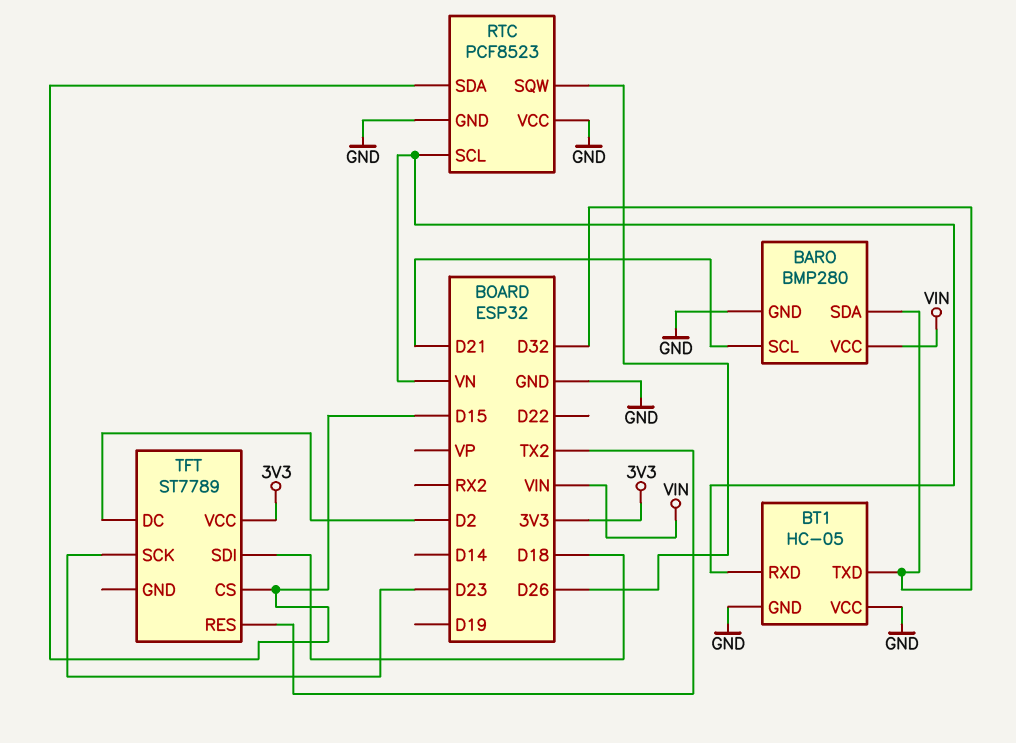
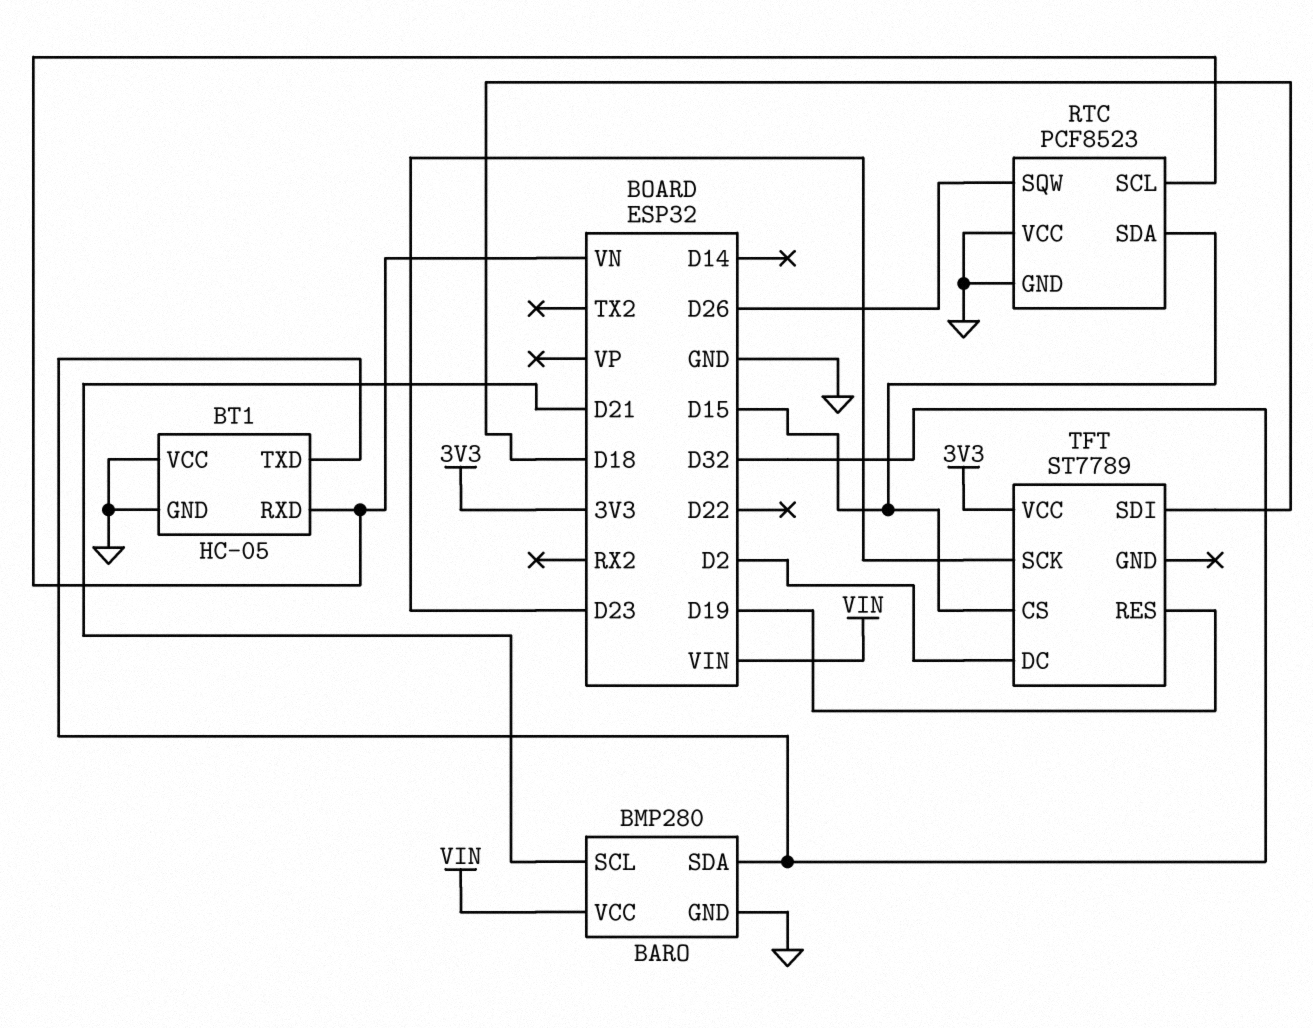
TFT pin RES: TX2 -> D19

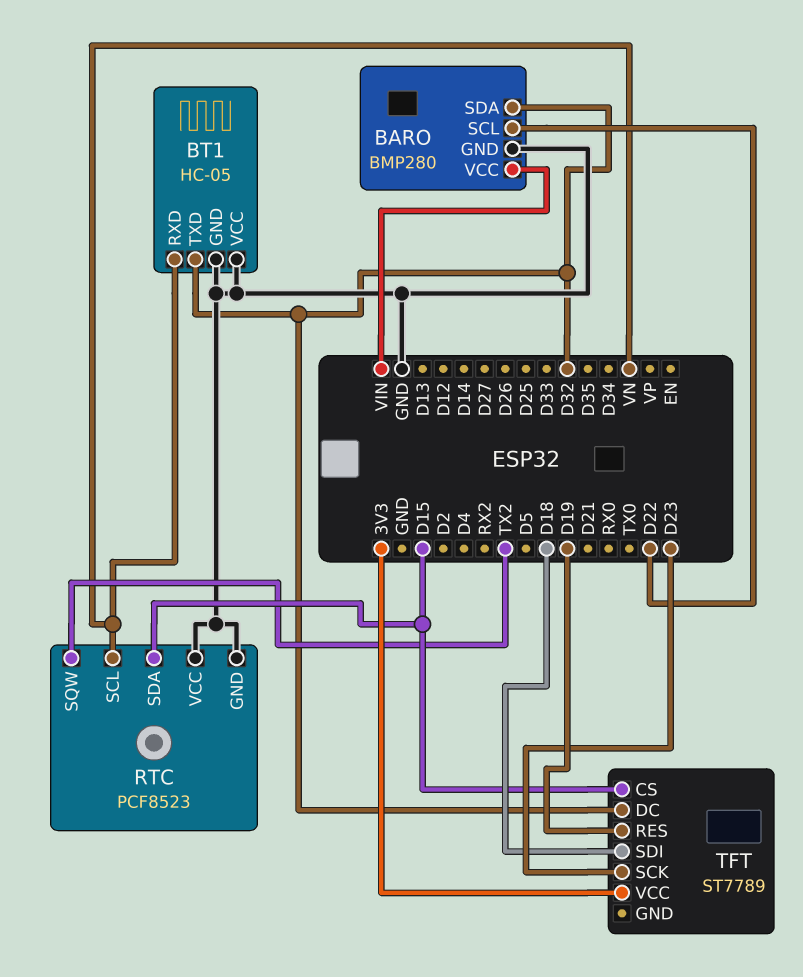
BARO pin SCL: D21 -> D22
RTC pin SQW: D26 -> TX2
TFT pin DC: D2 -> D32

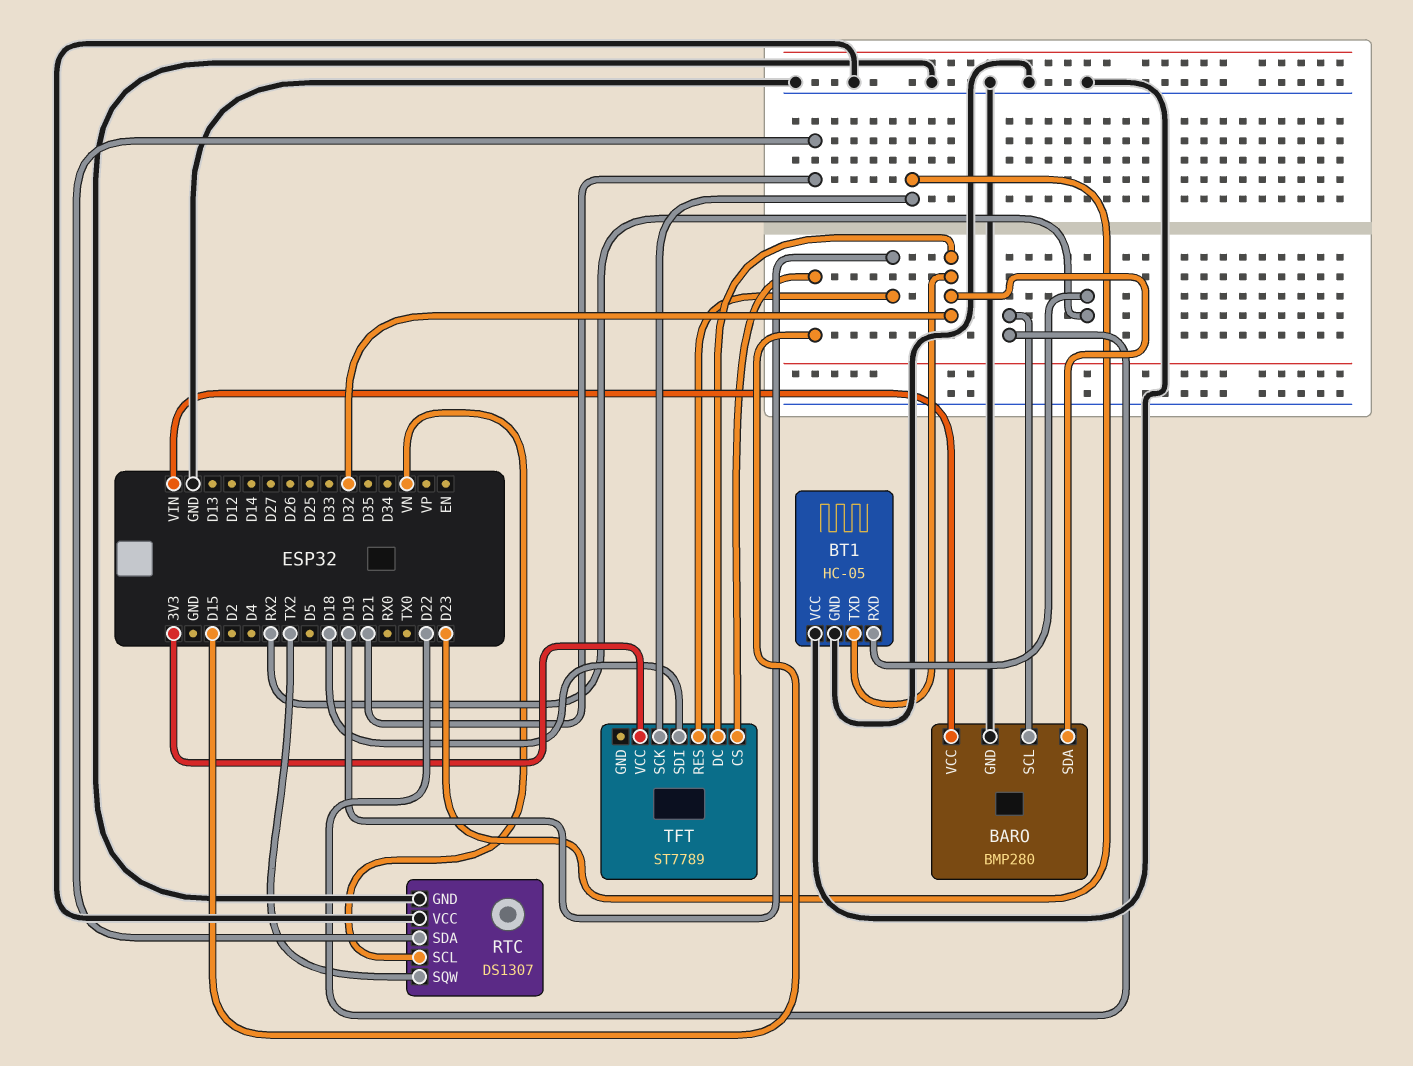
BT1 pin RXD: VN -> RX2
RTC: PCF8523 -> DS1307
RTC pin SDA: D15 -> D21

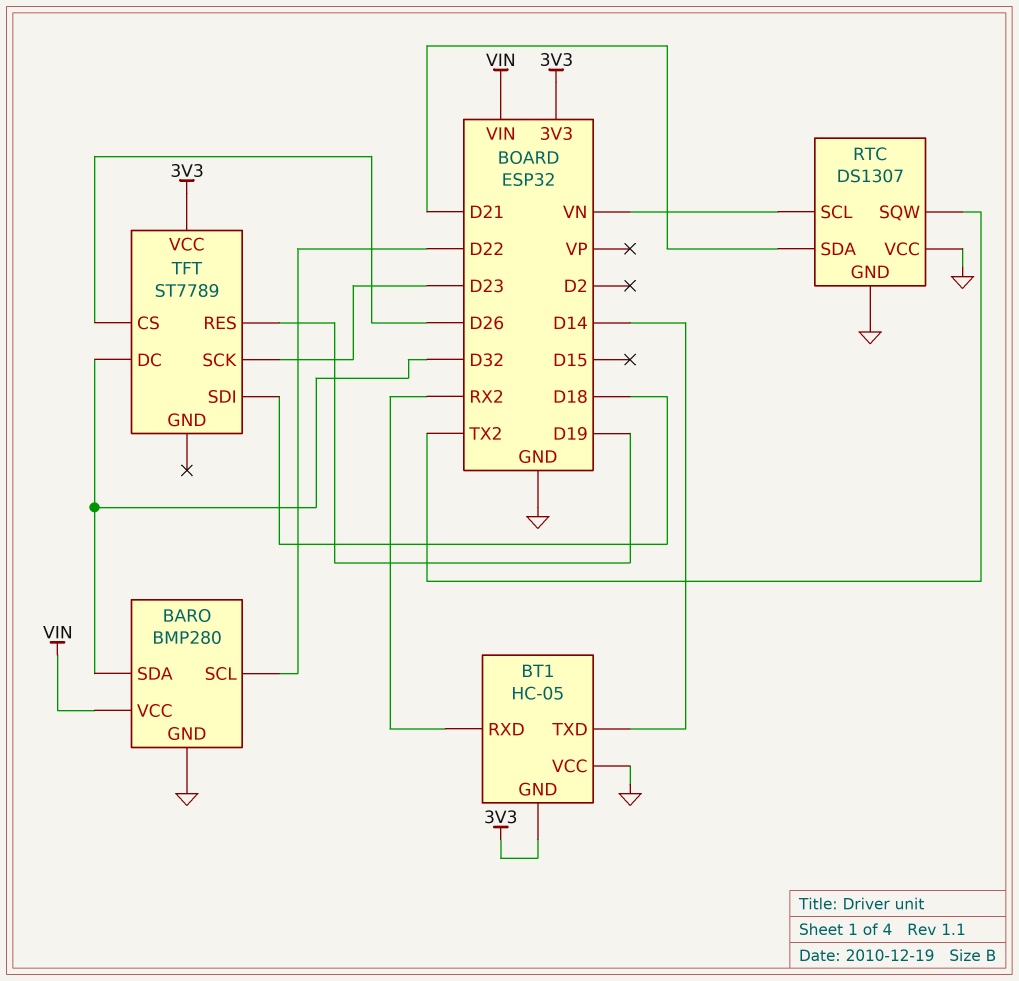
BT1 pin GND: GND -> 3V3
BT1 pin TXD: D32 -> D14
TFT pin CS: D15 -> D26

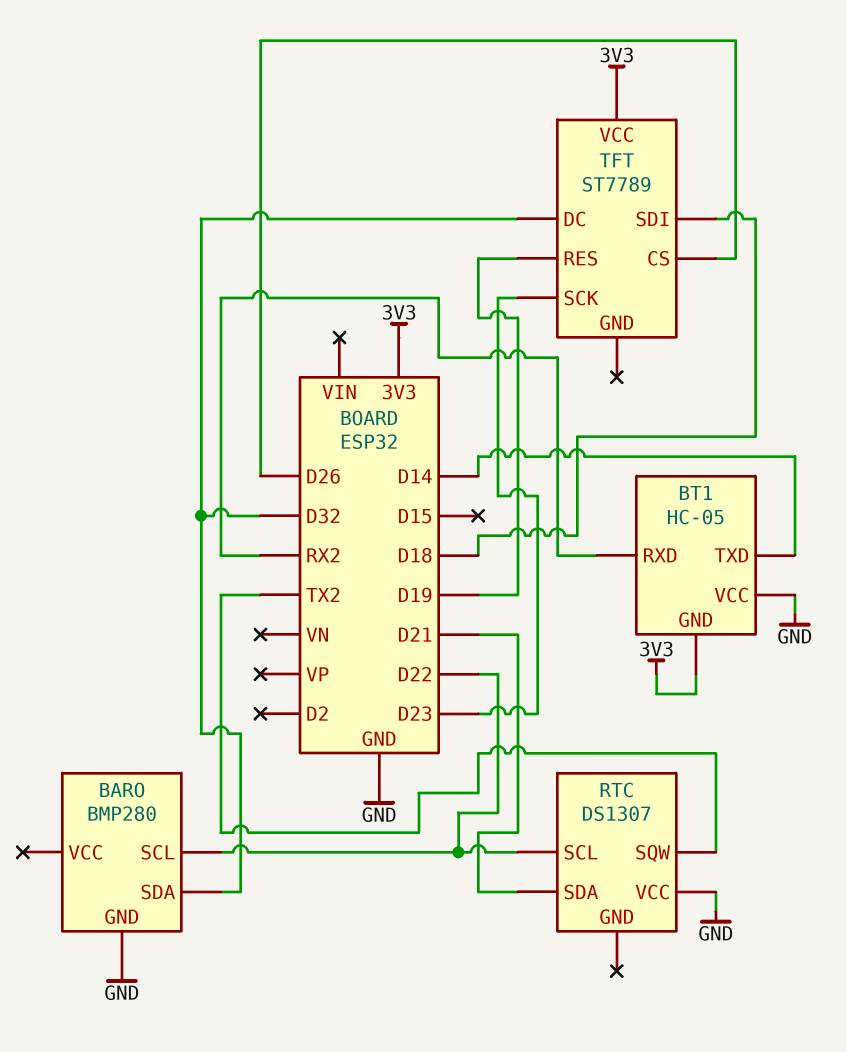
BARO pin VCC: VIN -> none
RTC pin GND: GND -> none
RTC pin SCL: VN -> D22

